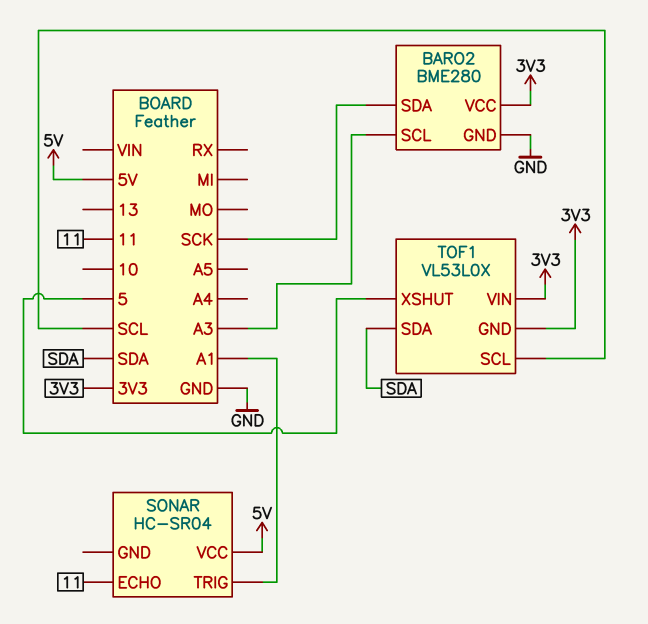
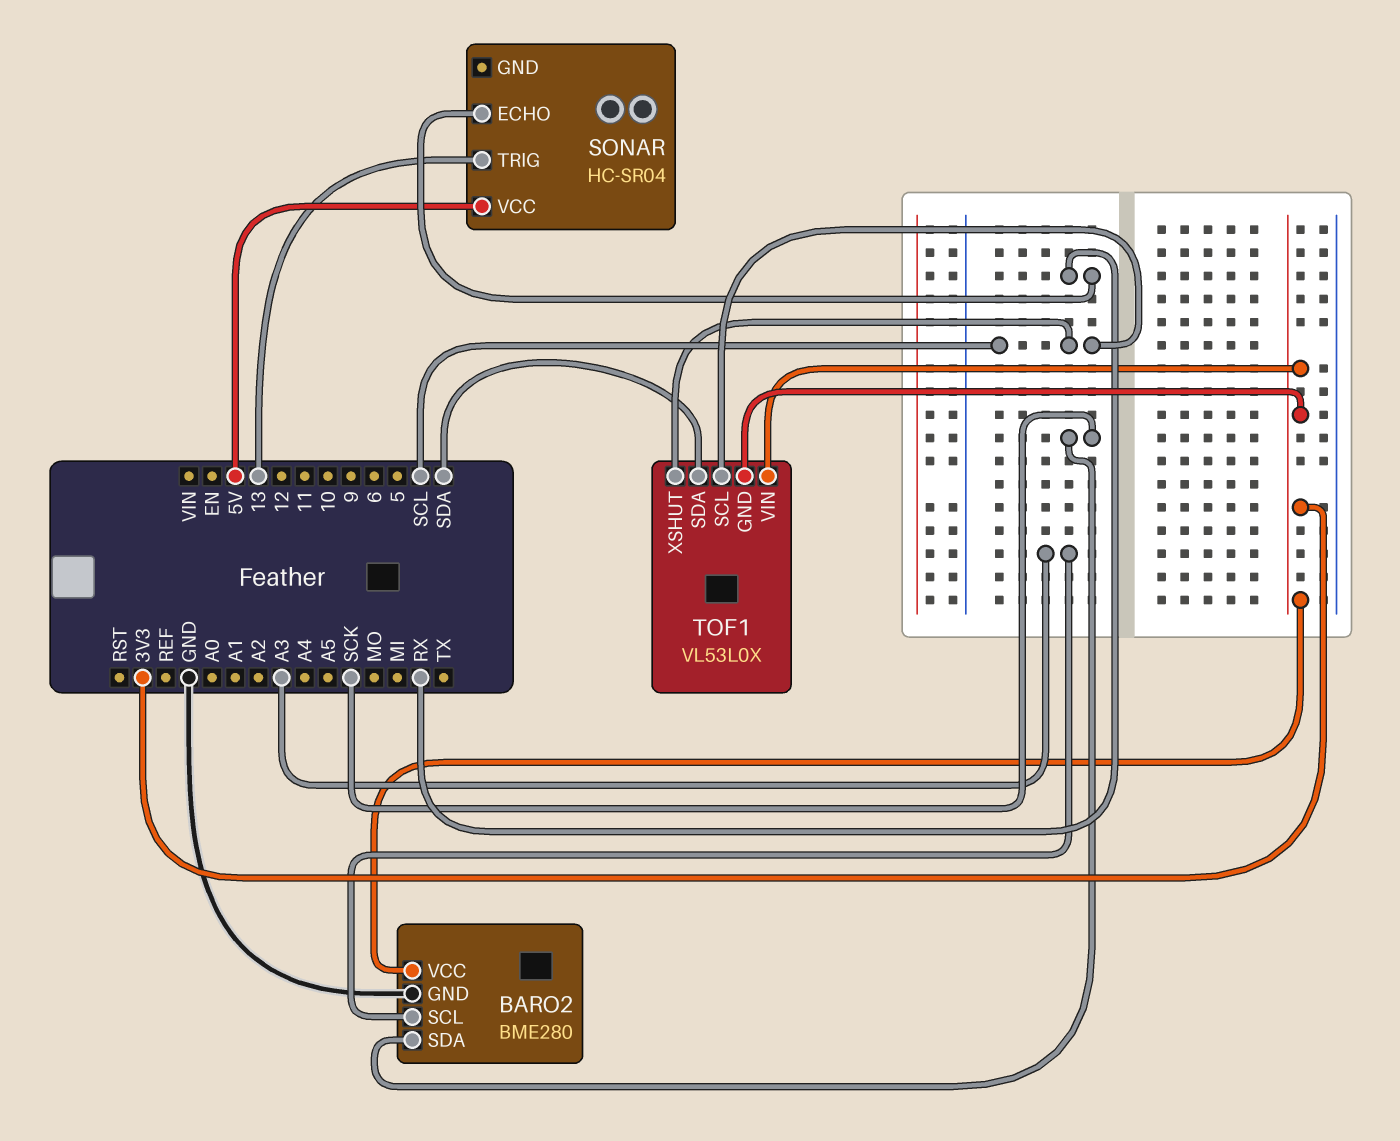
SONAR pin ECHO: 11 -> RX
SONAR pin TRIG: A1 -> 13
TOF1 pin XSHUT: 5 -> SCL

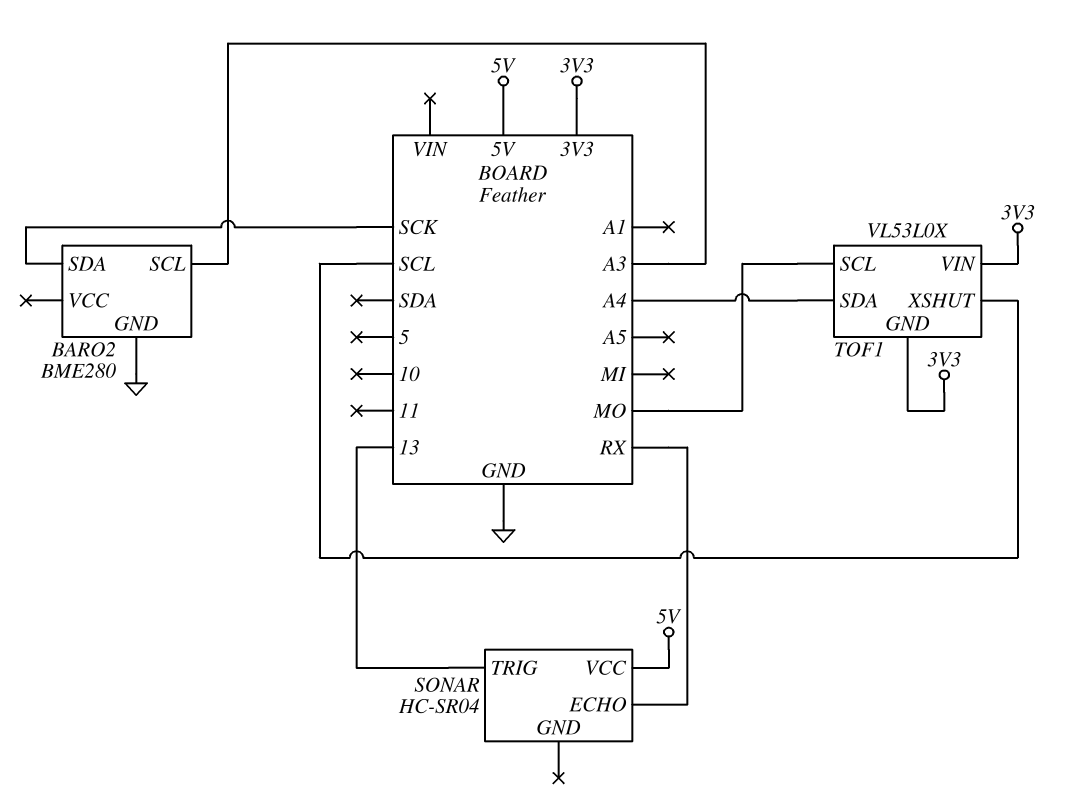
BARO2 pin VCC: 3V3 -> none
TOF1 pin SCL: SCL -> MO
TOF1 pin SDA: SDA -> A4

